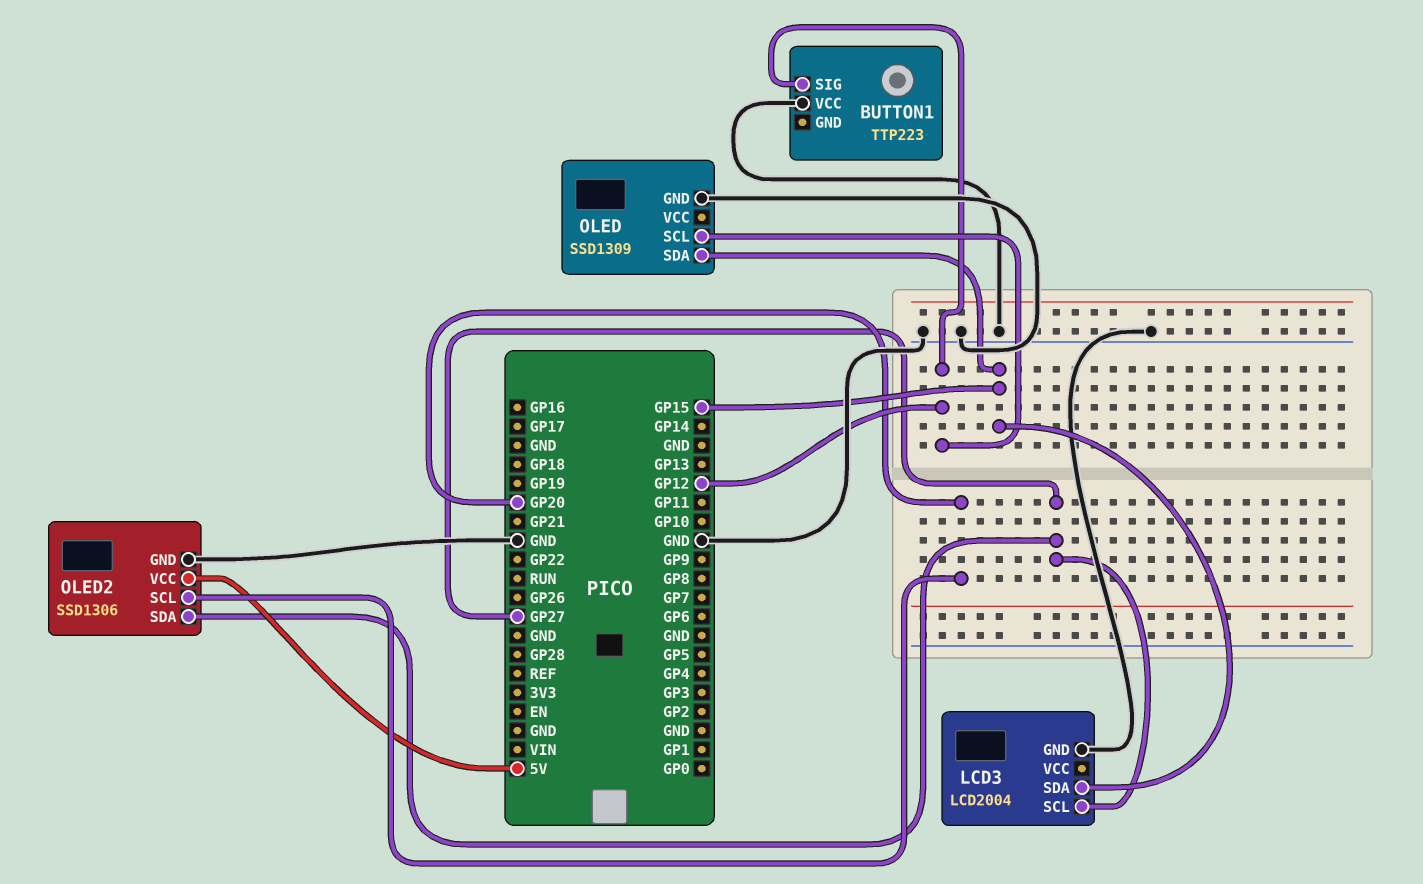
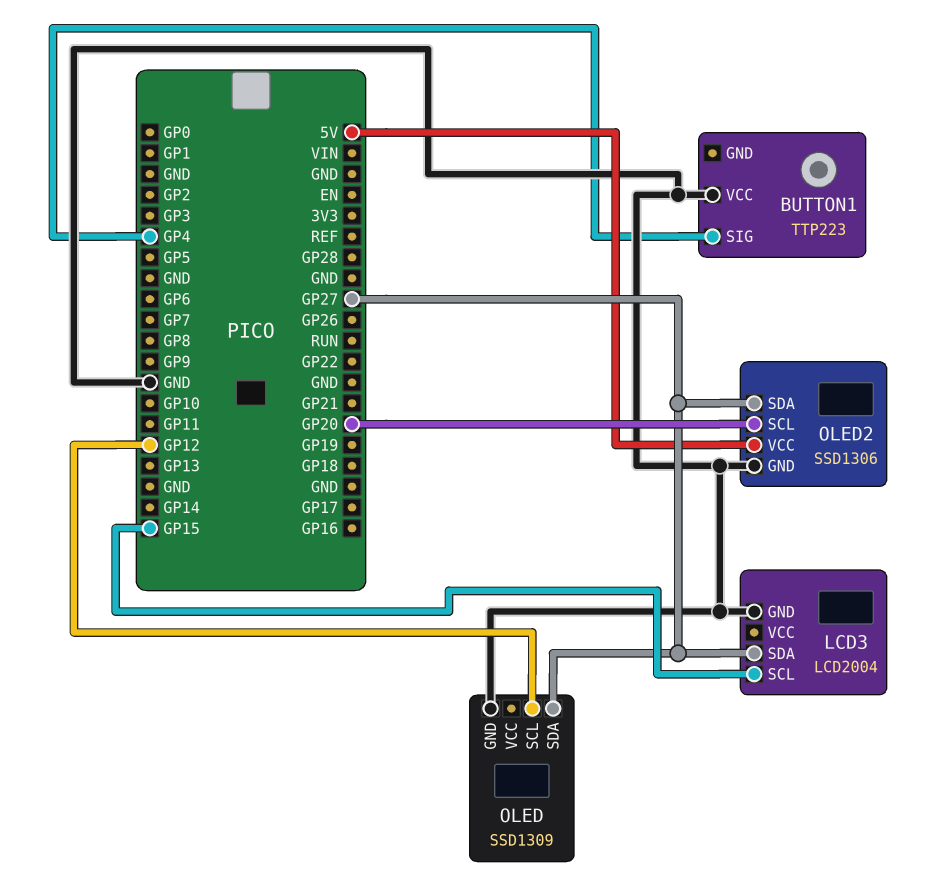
BUTTON1 pin SIG: GP12 -> GP4
LCD3 pin SCL: GP27 -> GP15
LCD3 pin SDA: GP15 -> GP27
OLED pin SDA: GP15 -> GP27

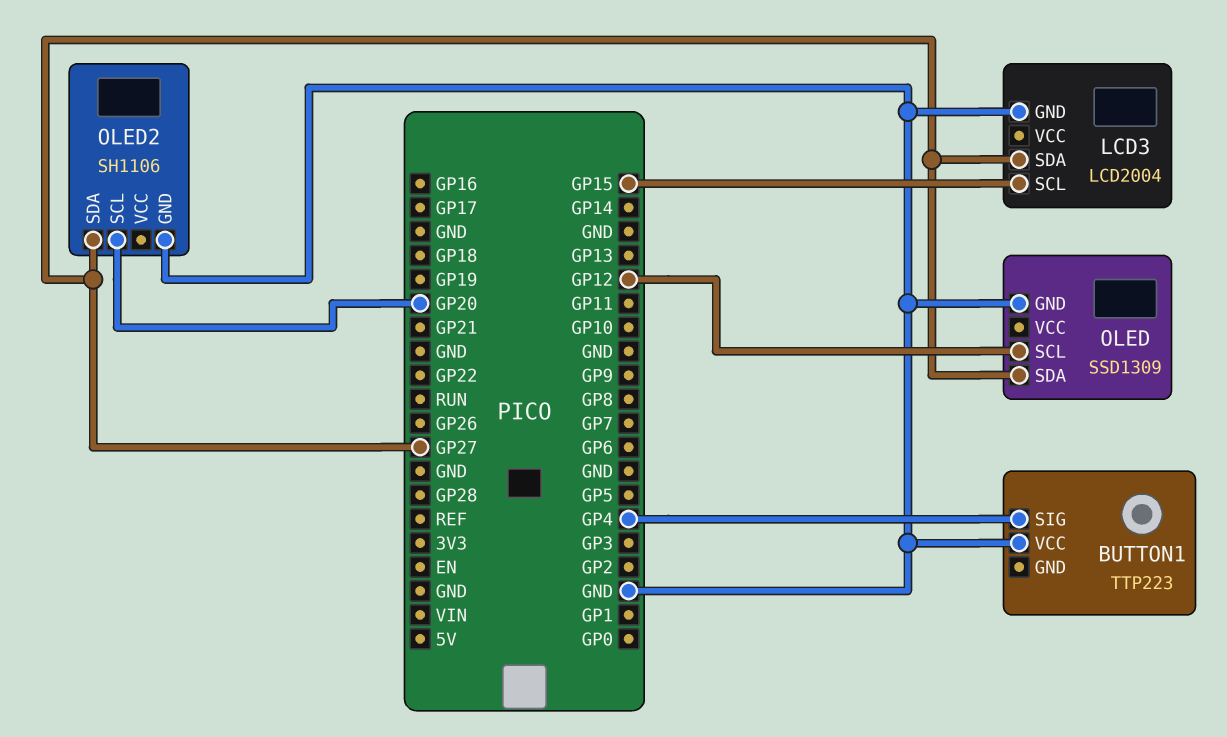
OLED2: SSD1306 -> SH1106
OLED2 pin VCC: 5V -> none

